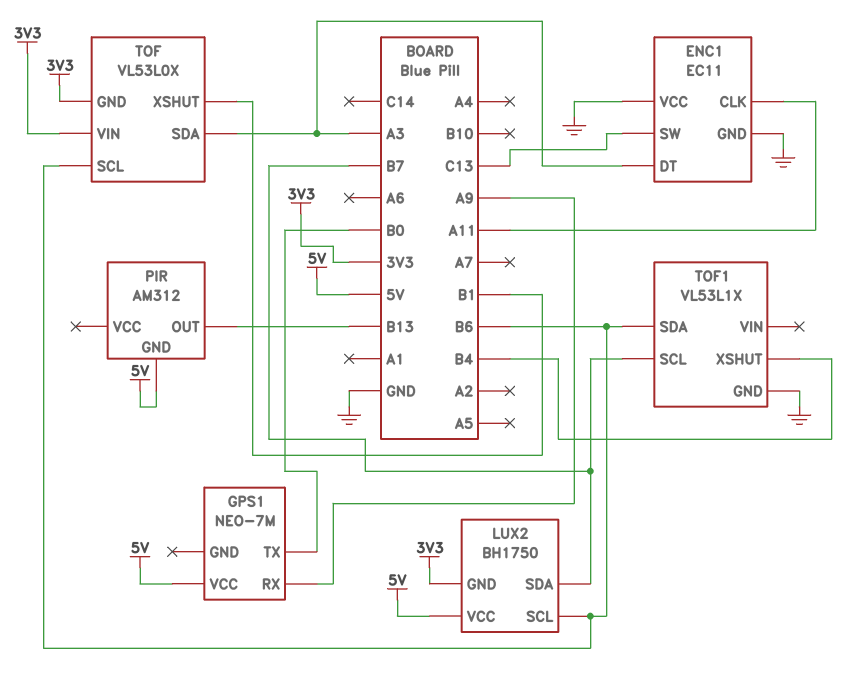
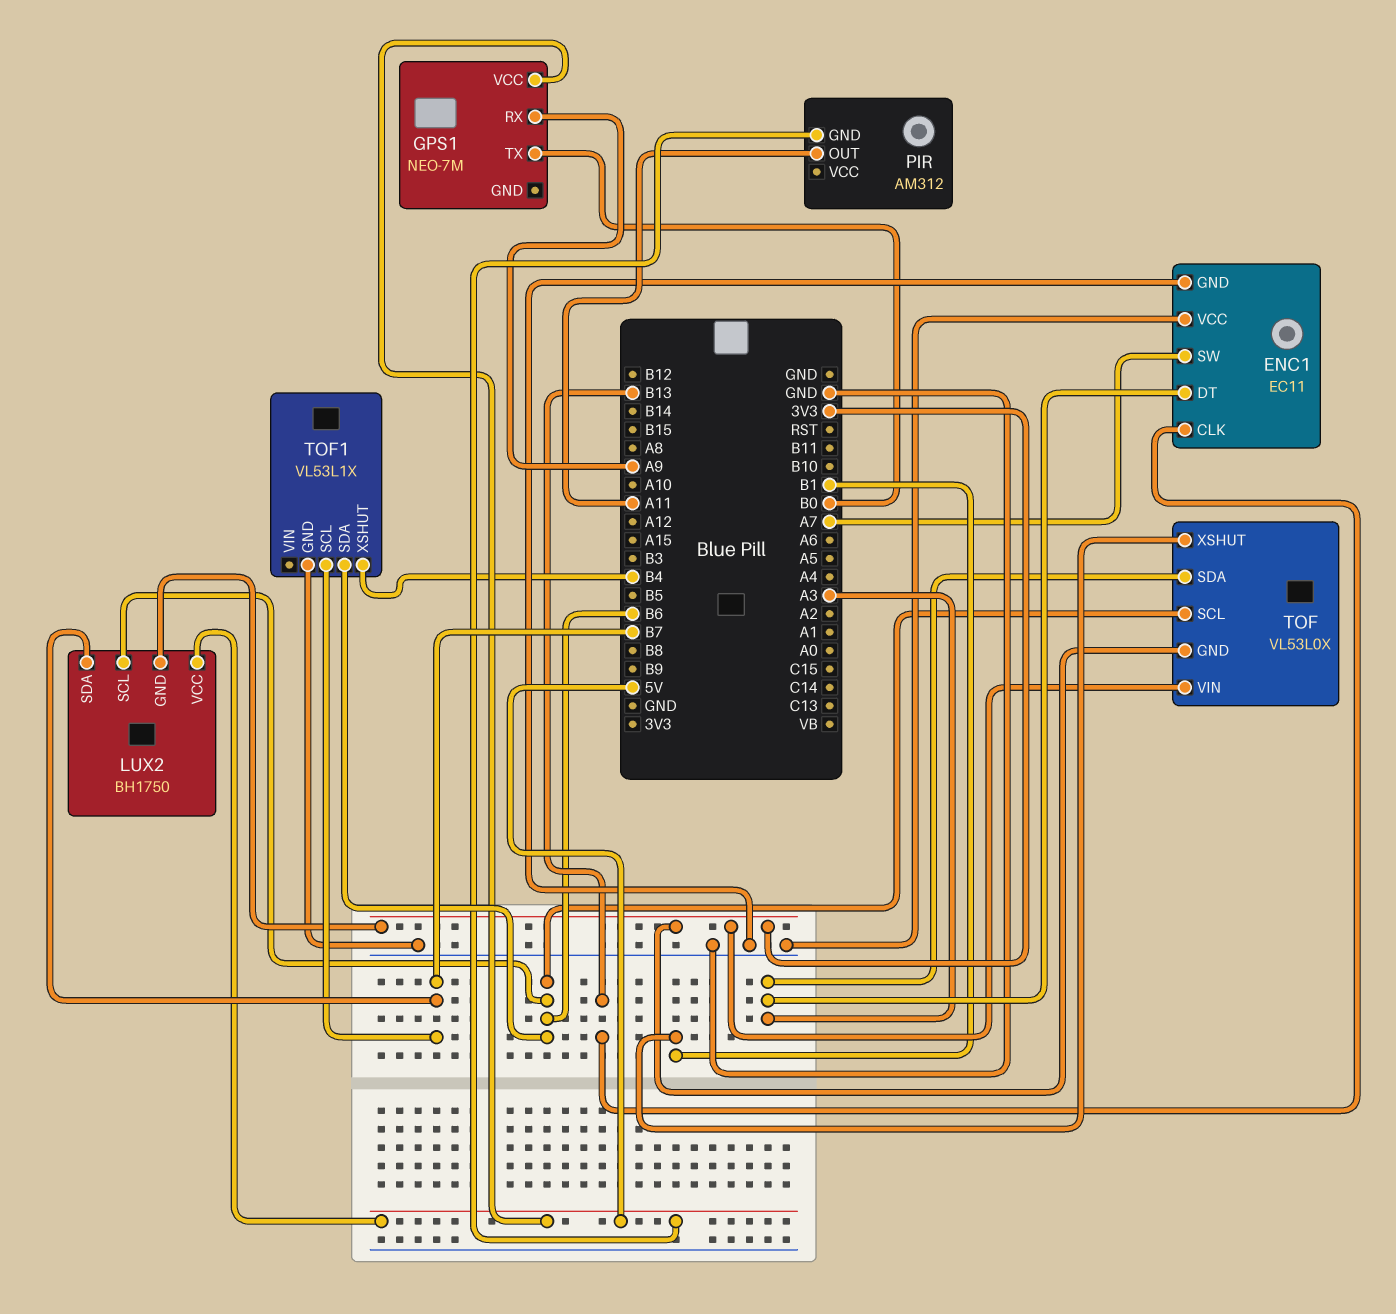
ENC1 pin CLK: A11 -> B13
ENC1 pin SW: C13 -> A7
PIR pin OUT: B13 -> A11

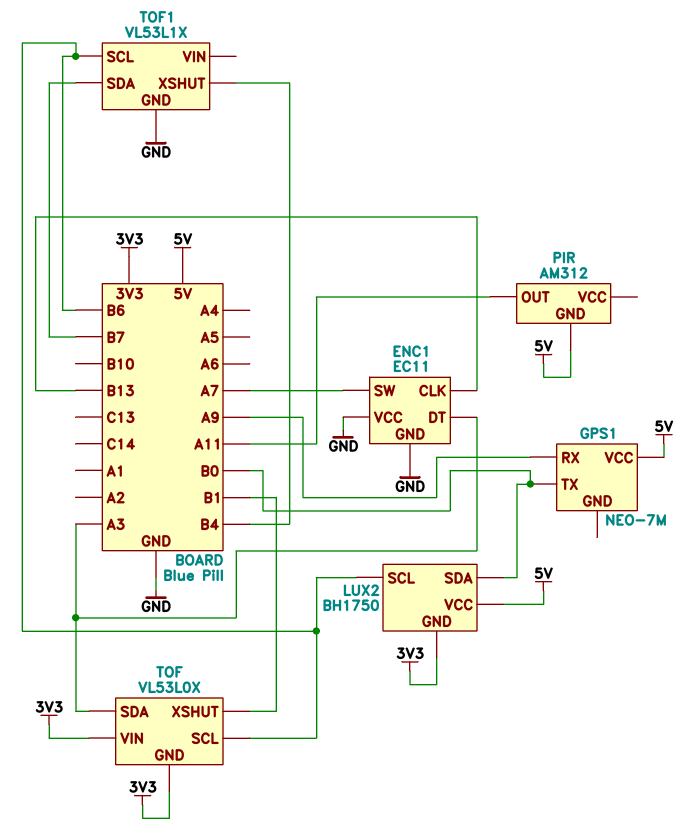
LUX2 pin SDA: B7 -> B0
TOF1 pin SCL: B7 -> B6
TOF1 pin SDA: B6 -> B7

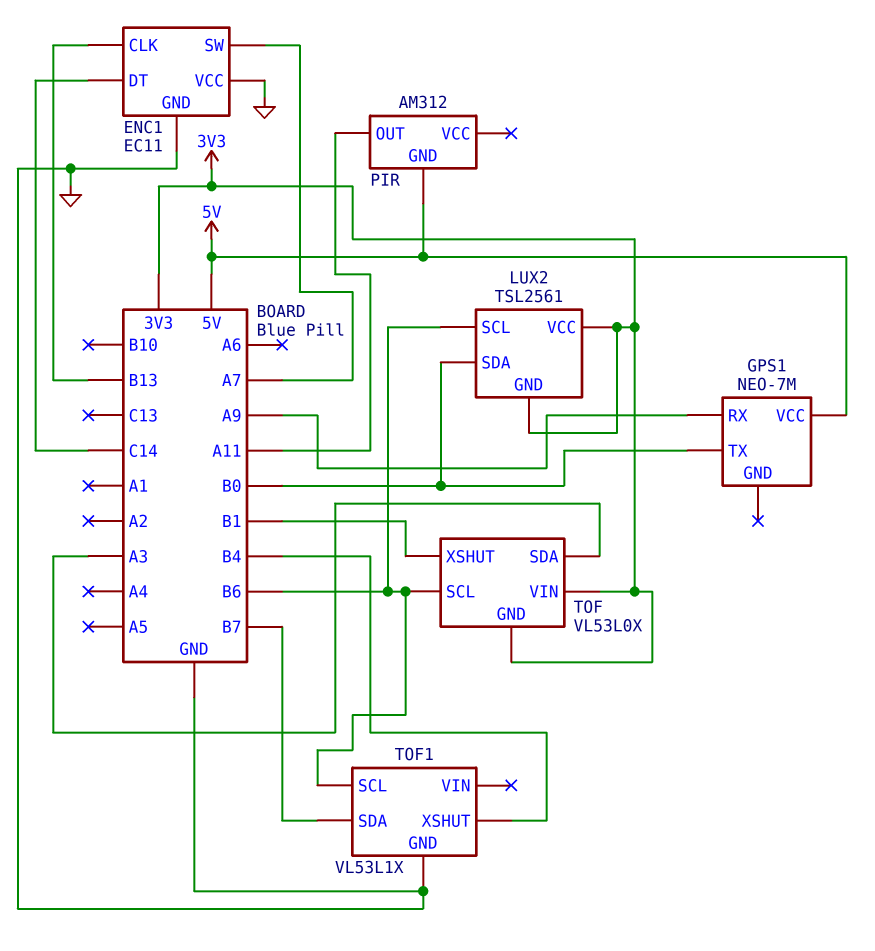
ENC1 pin DT: A3 -> C14
LUX2: BH1750 -> TSL2561
LUX2 pin VCC: 5V -> 3V3

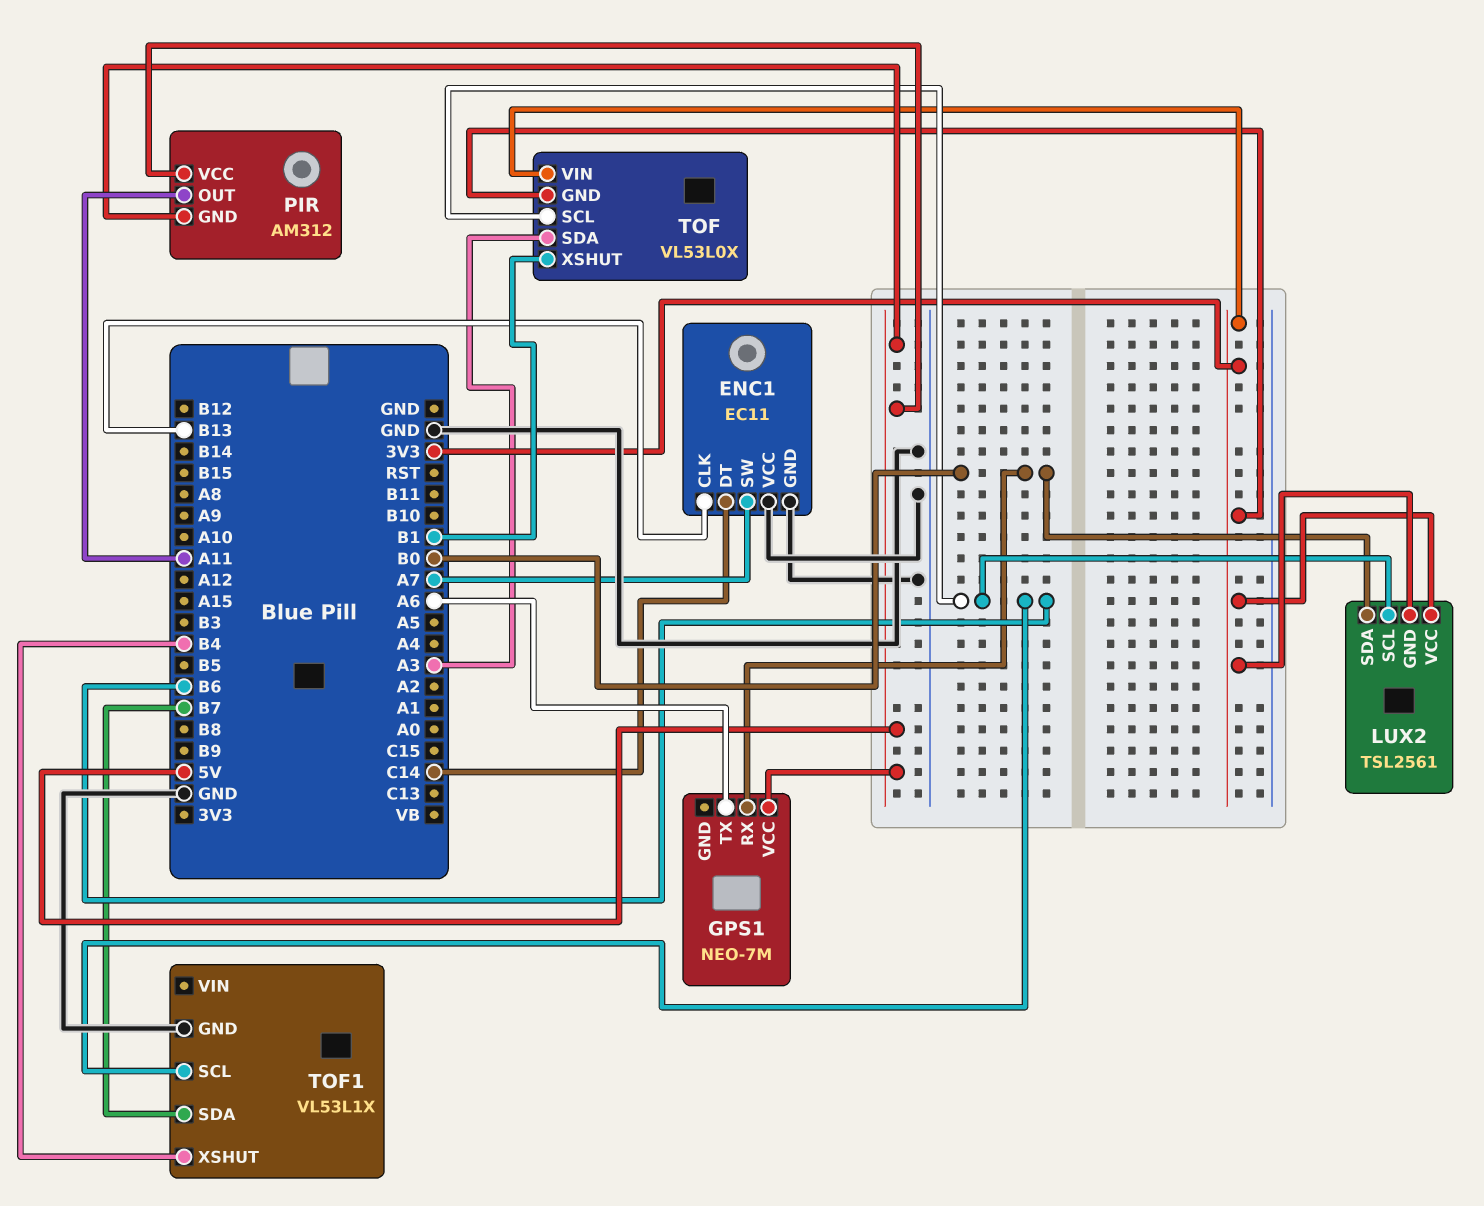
GPS1 pin RX: A9 -> B0
GPS1 pin TX: B0 -> A6
PIR pin VCC: none -> 5V

